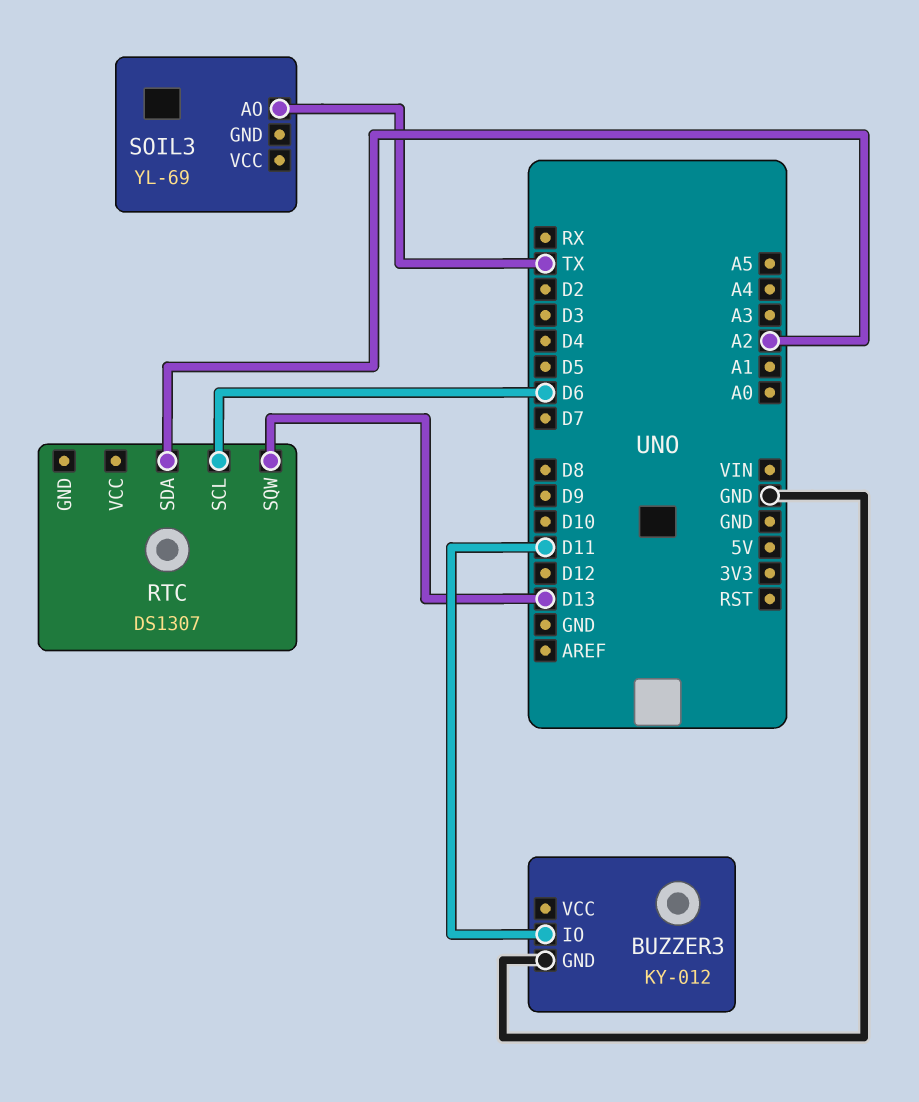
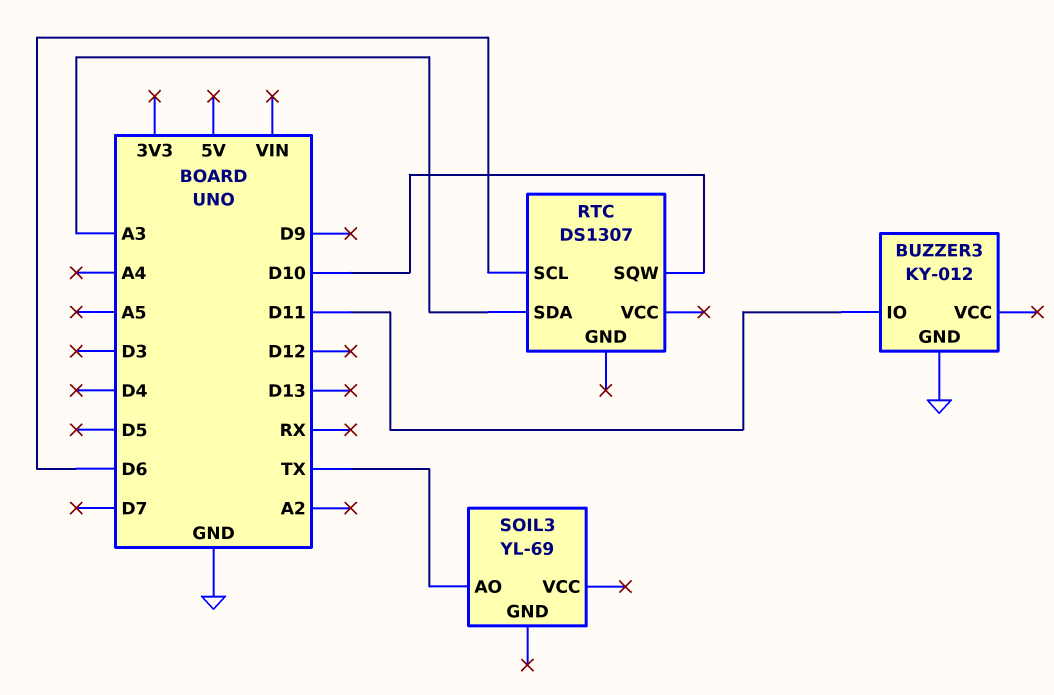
RTC pin SDA: A2 -> A3
RTC pin SQW: D13 -> D10

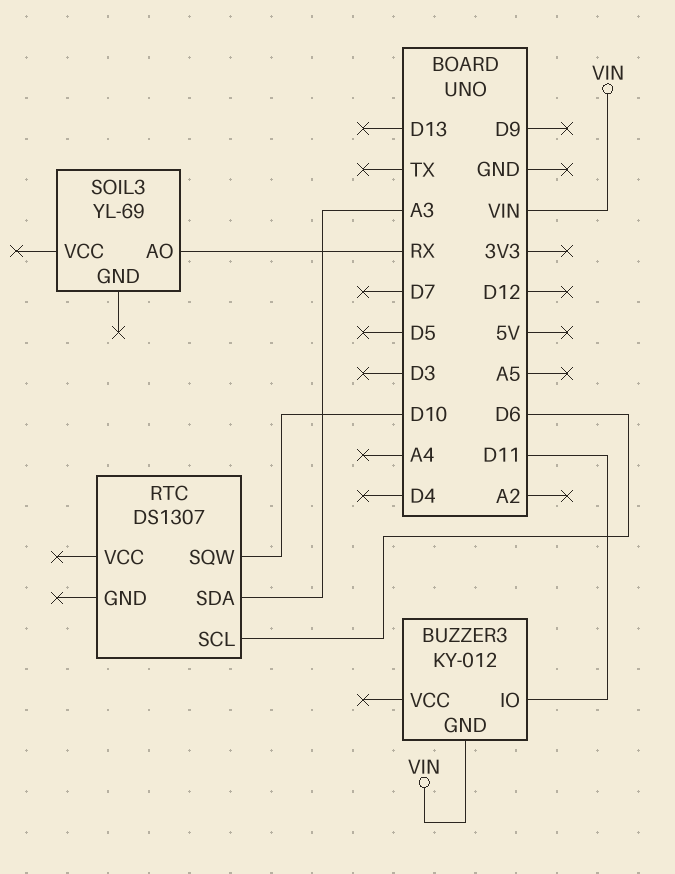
BUZZER3 pin GND: GND -> VIN
SOIL3 pin AO: TX -> RX

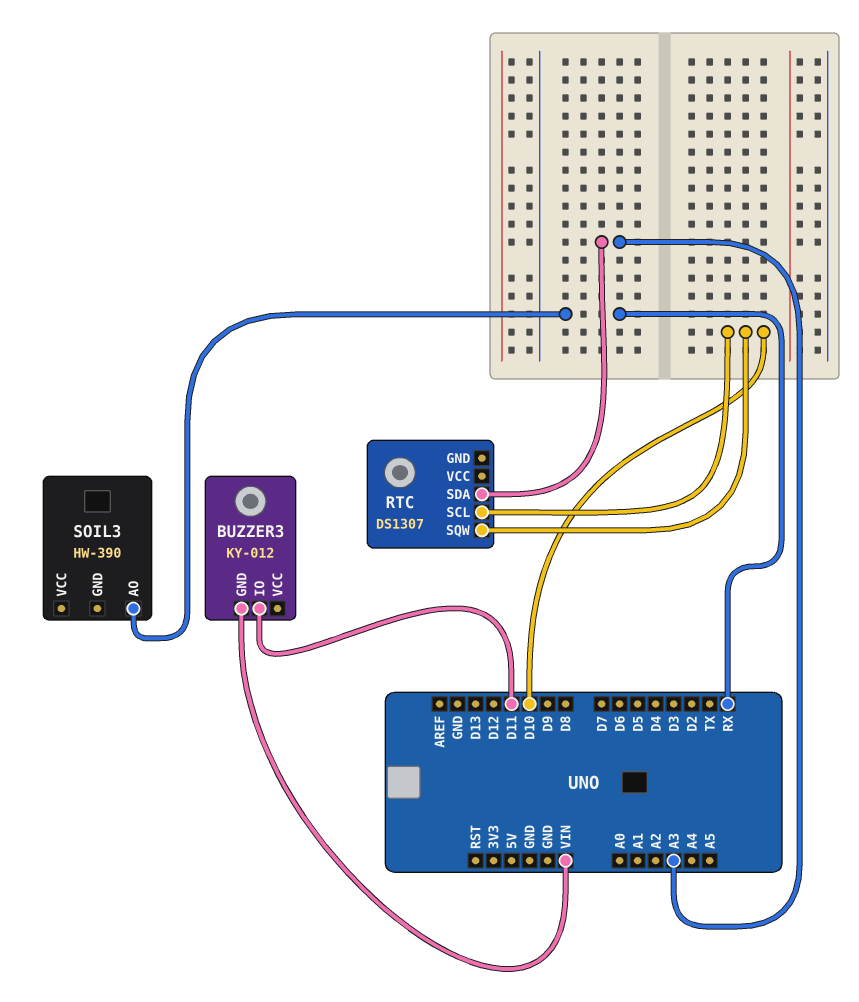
RTC pin SCL: D6 -> D10
SOIL3: YL-69 -> HW-390

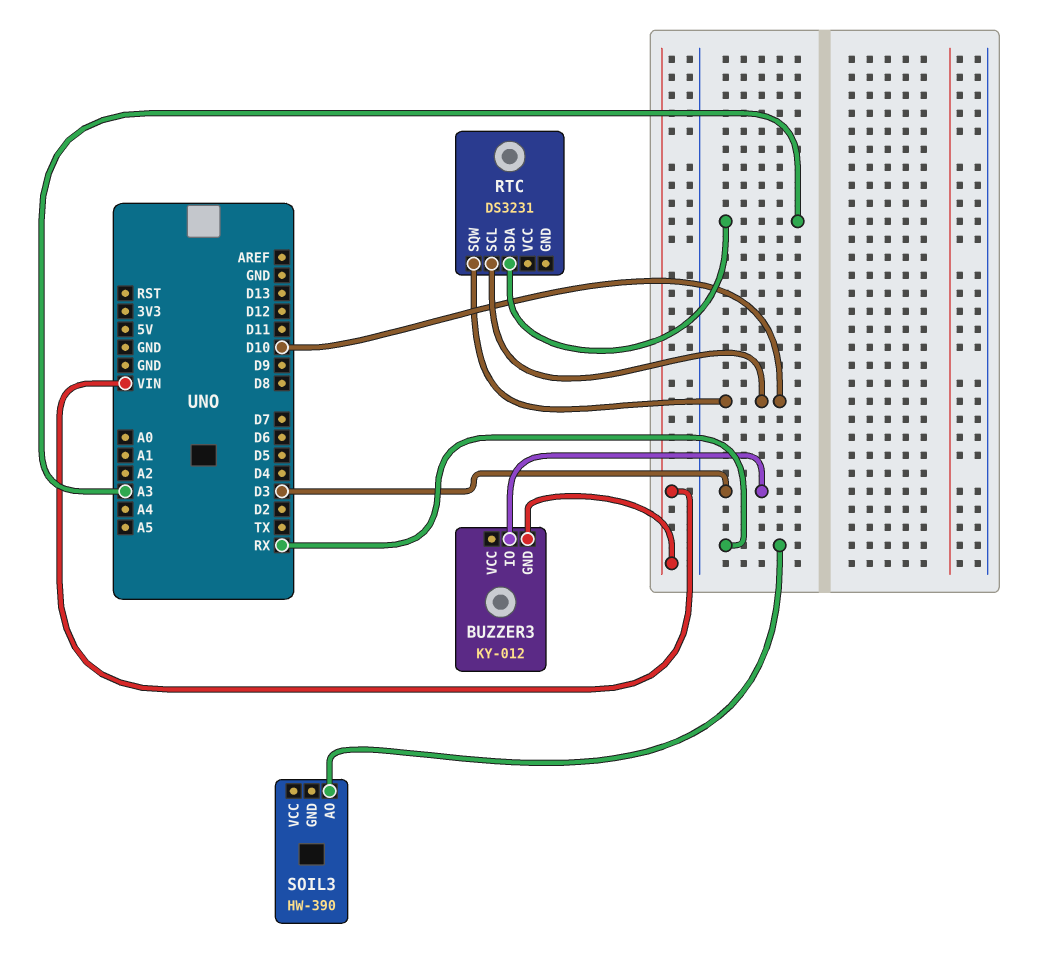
BUZZER3 pin IO: D11 -> D3
RTC: DS1307 -> DS3231

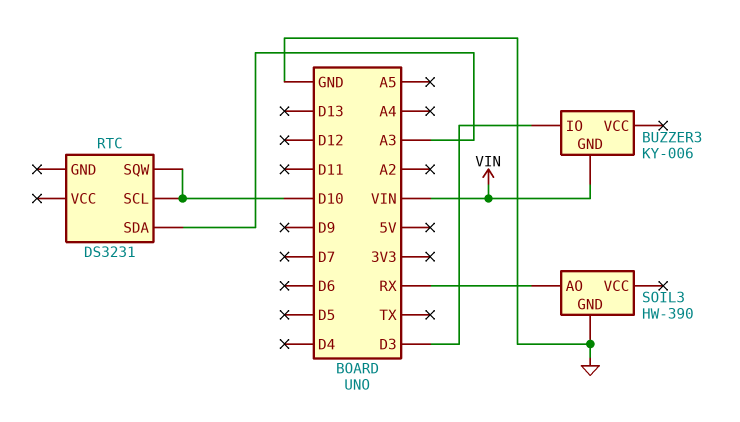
BUZZER3: KY-012 -> KY-006
SOIL3 pin GND: none -> GND

